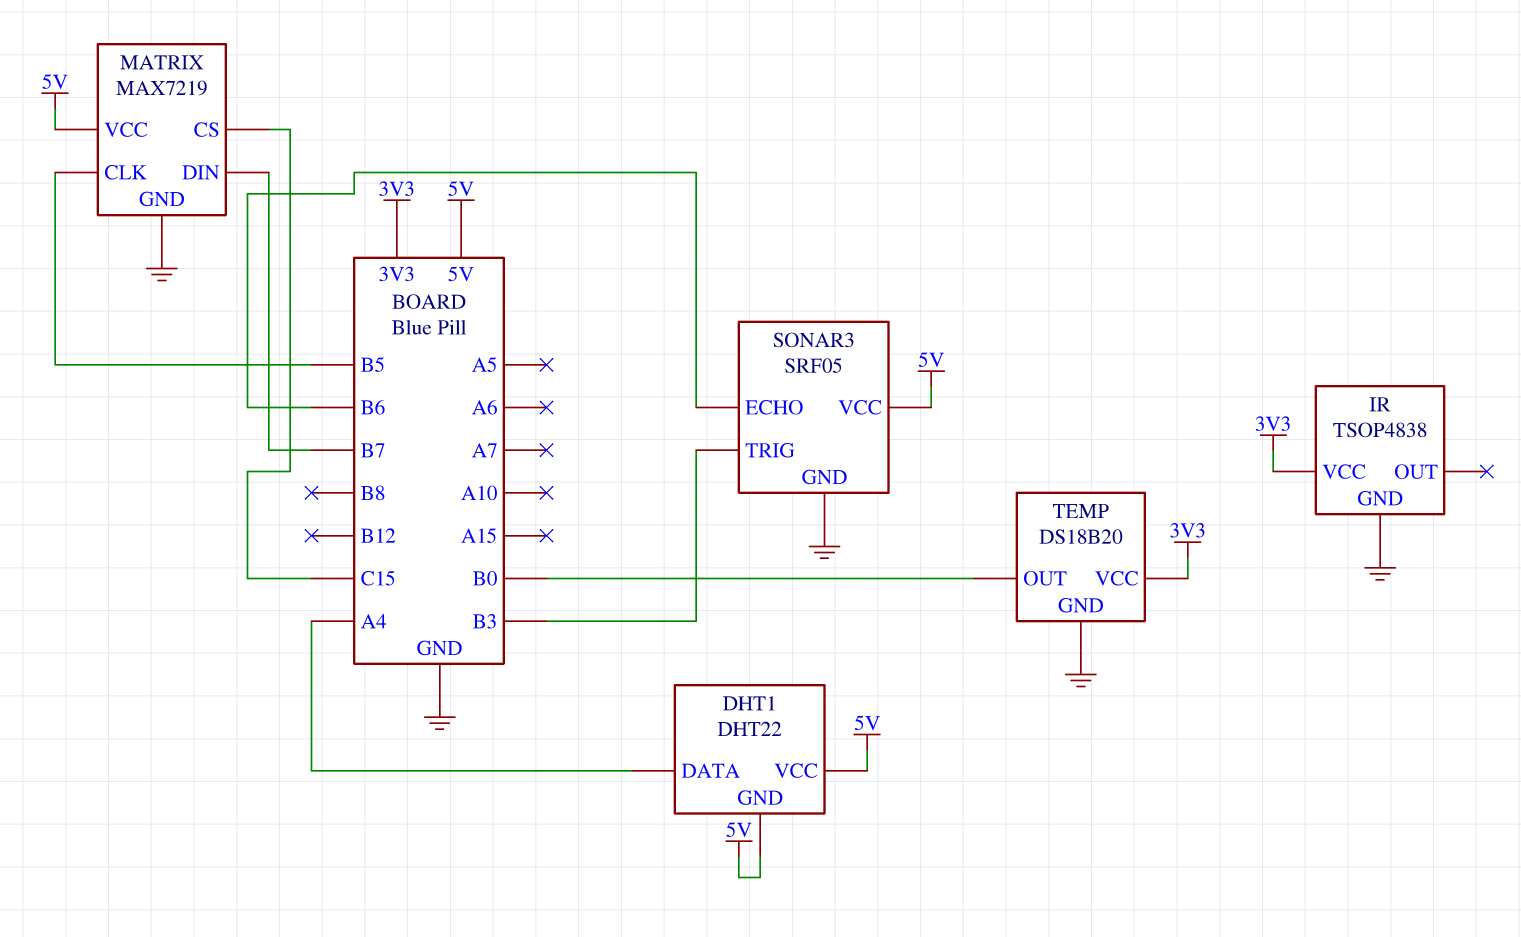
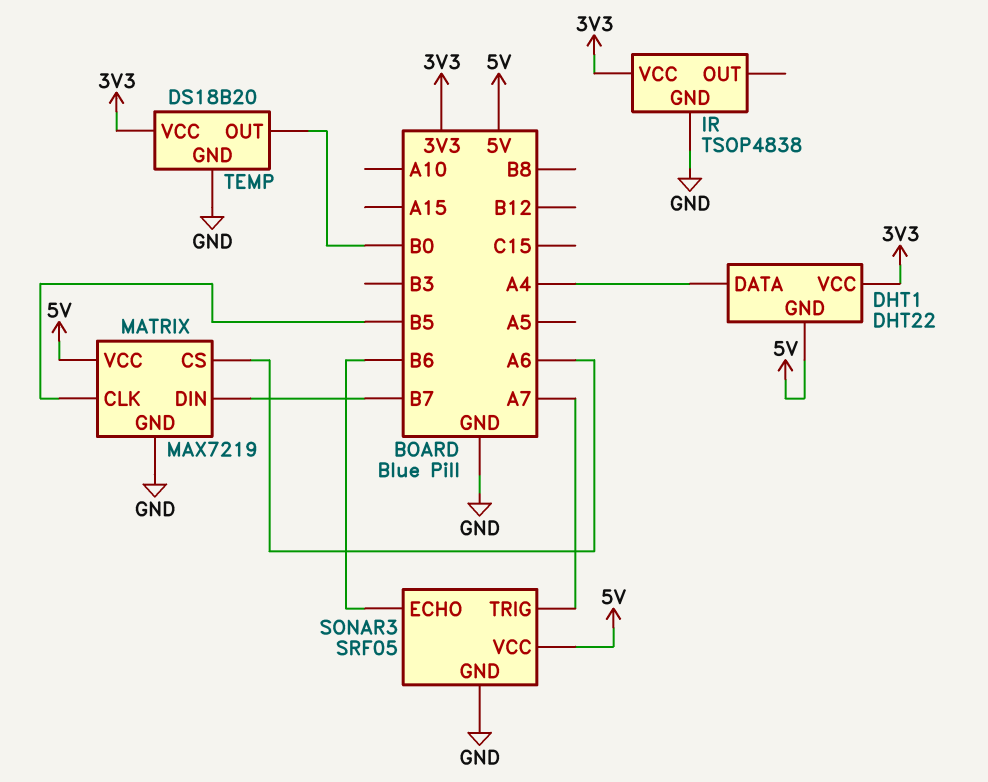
DHT1 pin VCC: 5V -> 3V3
MATRIX pin CS: C15 -> A6
SONAR3 pin TRIG: B3 -> A7

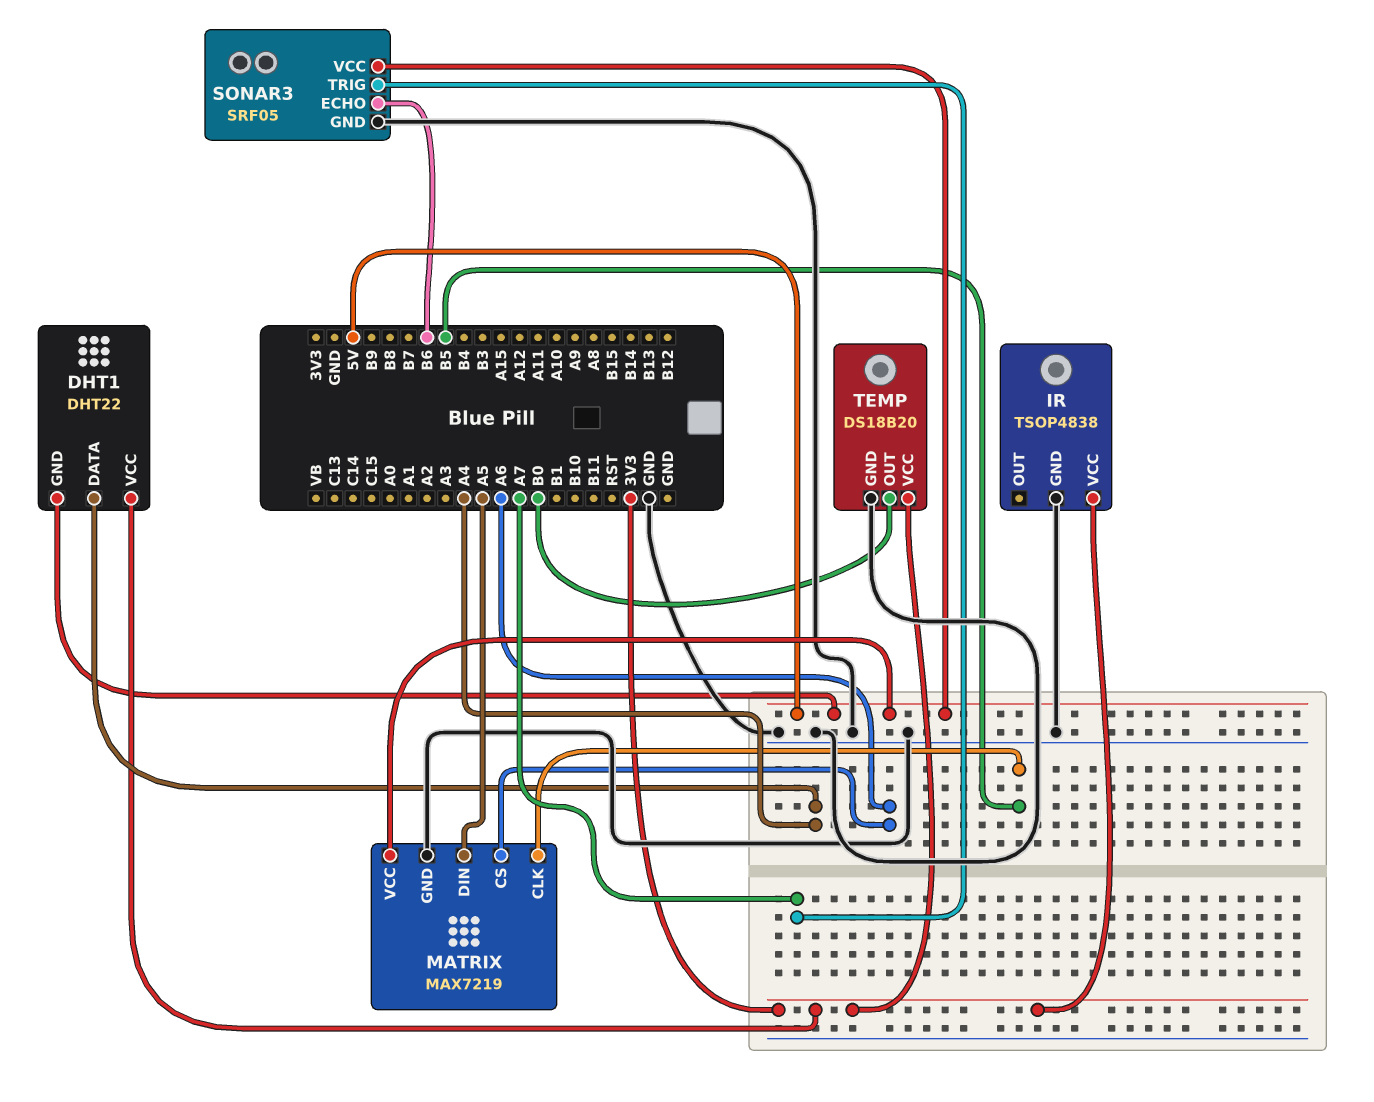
MATRIX pin DIN: B7 -> A5

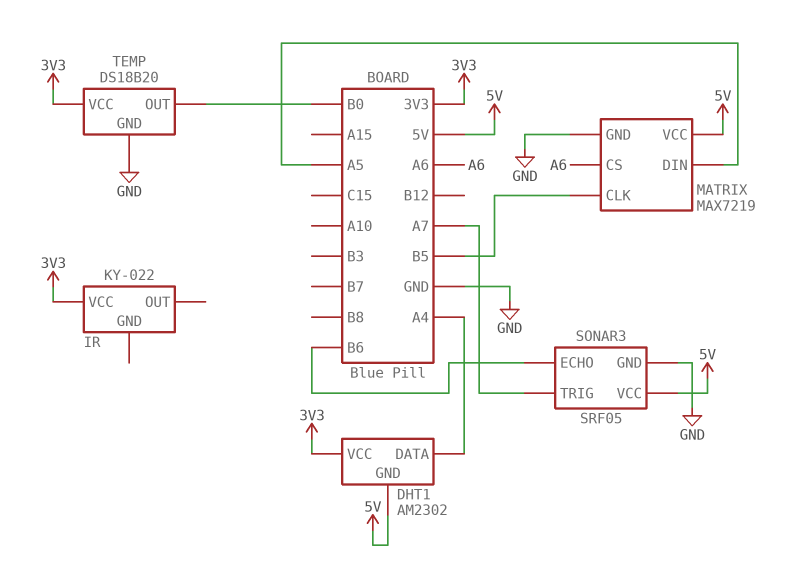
DHT1: DHT22 -> AM2302
IR: TSOP4838 -> KY-022
IR pin GND: GND -> none

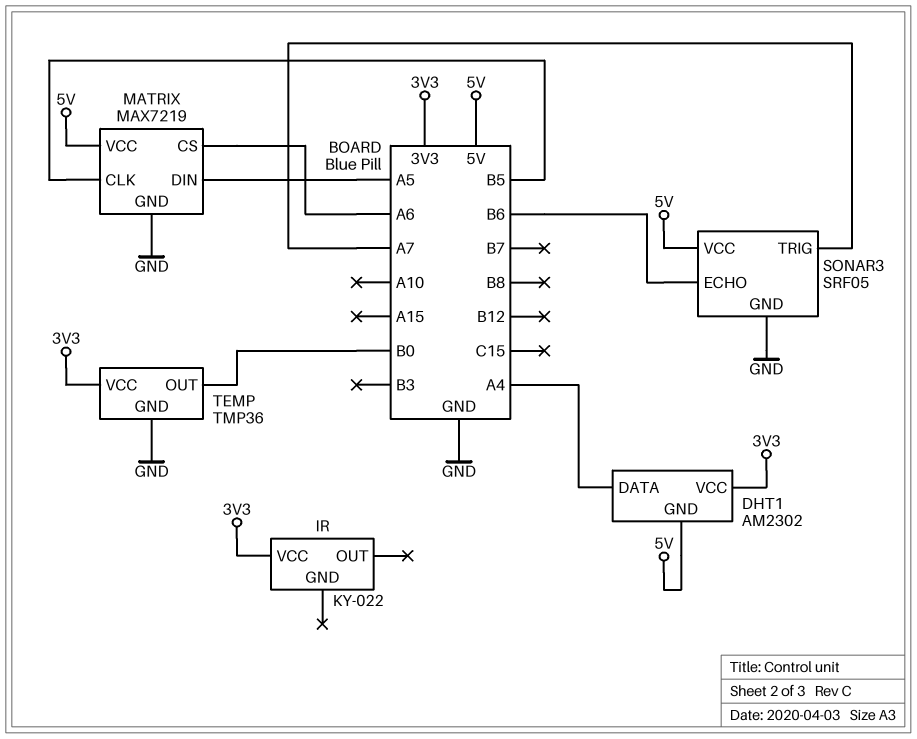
TEMP: DS18B20 -> TMP36

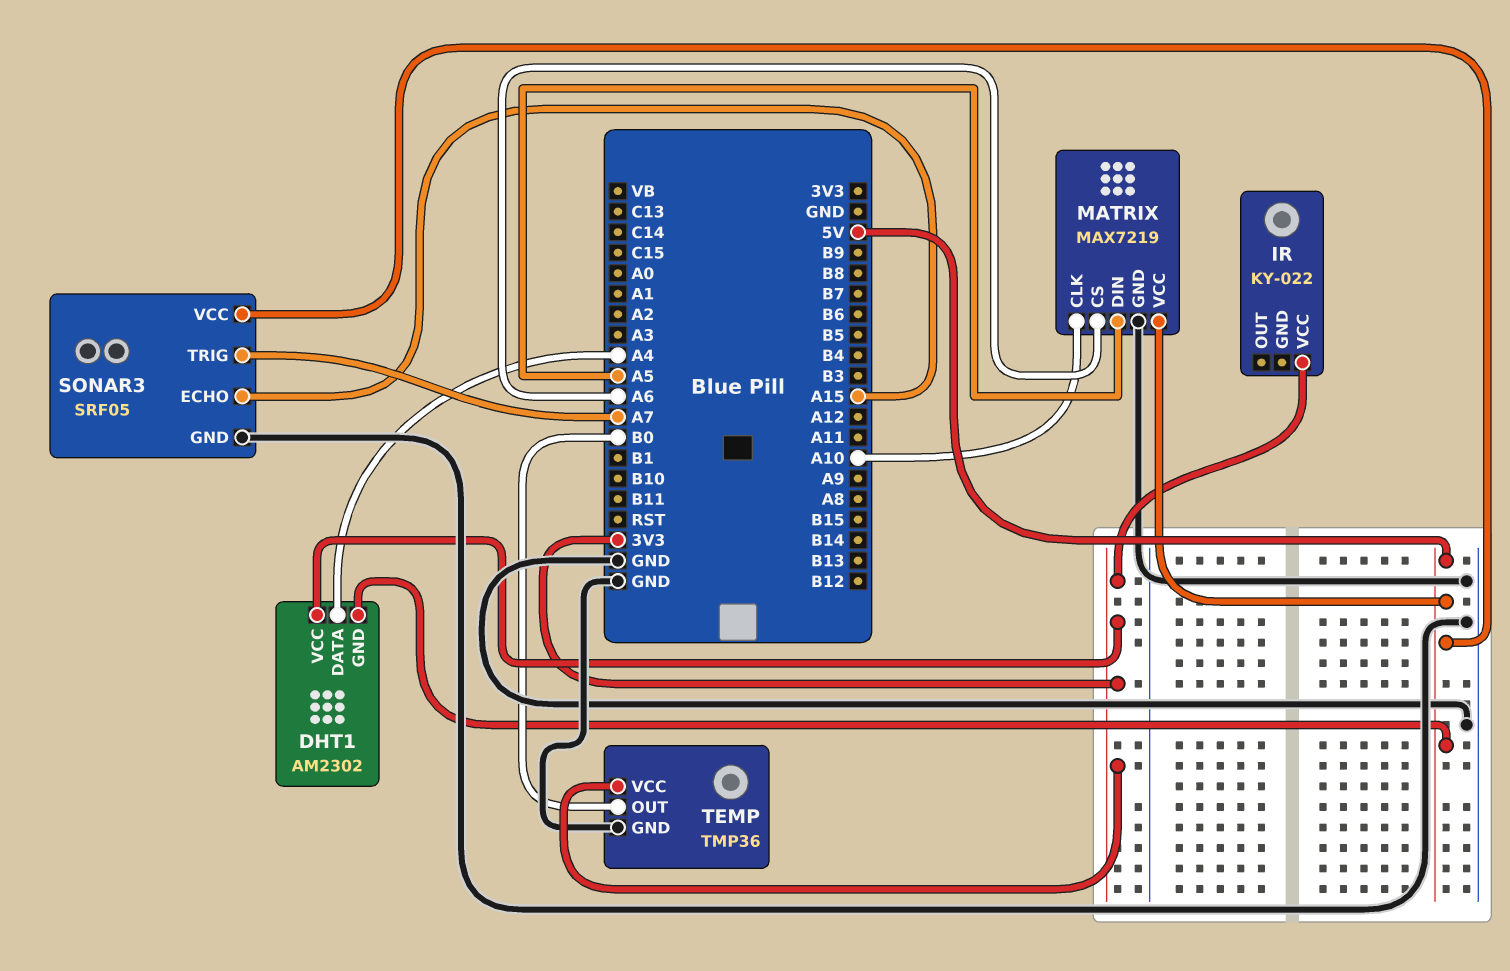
MATRIX pin CLK: B5 -> A10
SONAR3 pin ECHO: B6 -> A15

